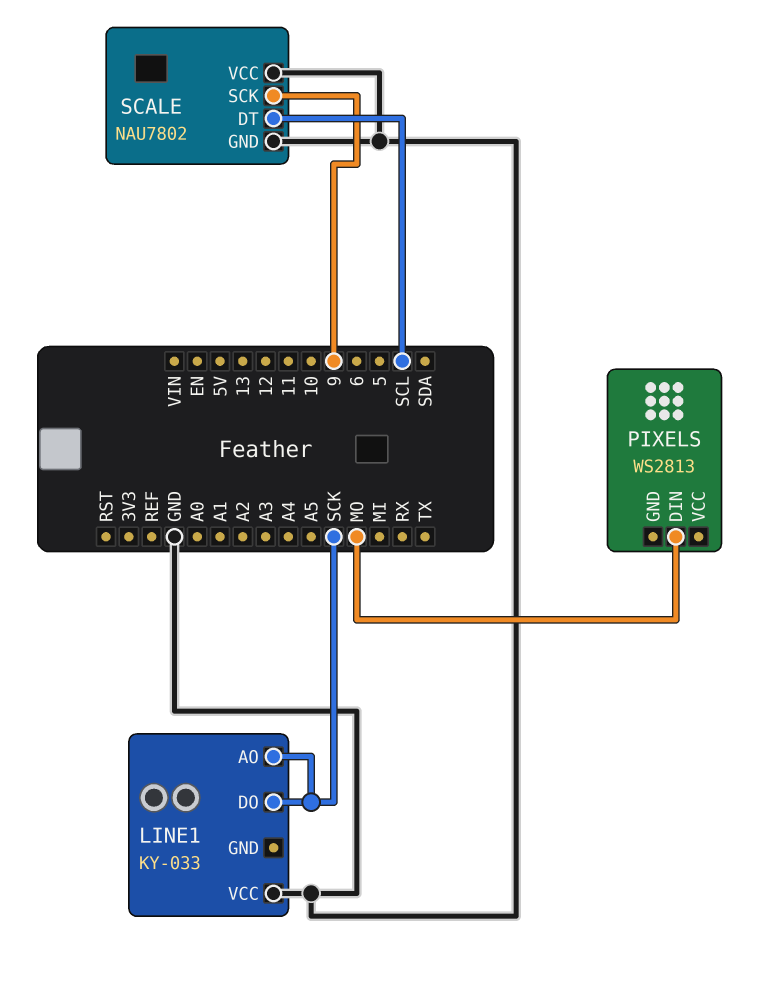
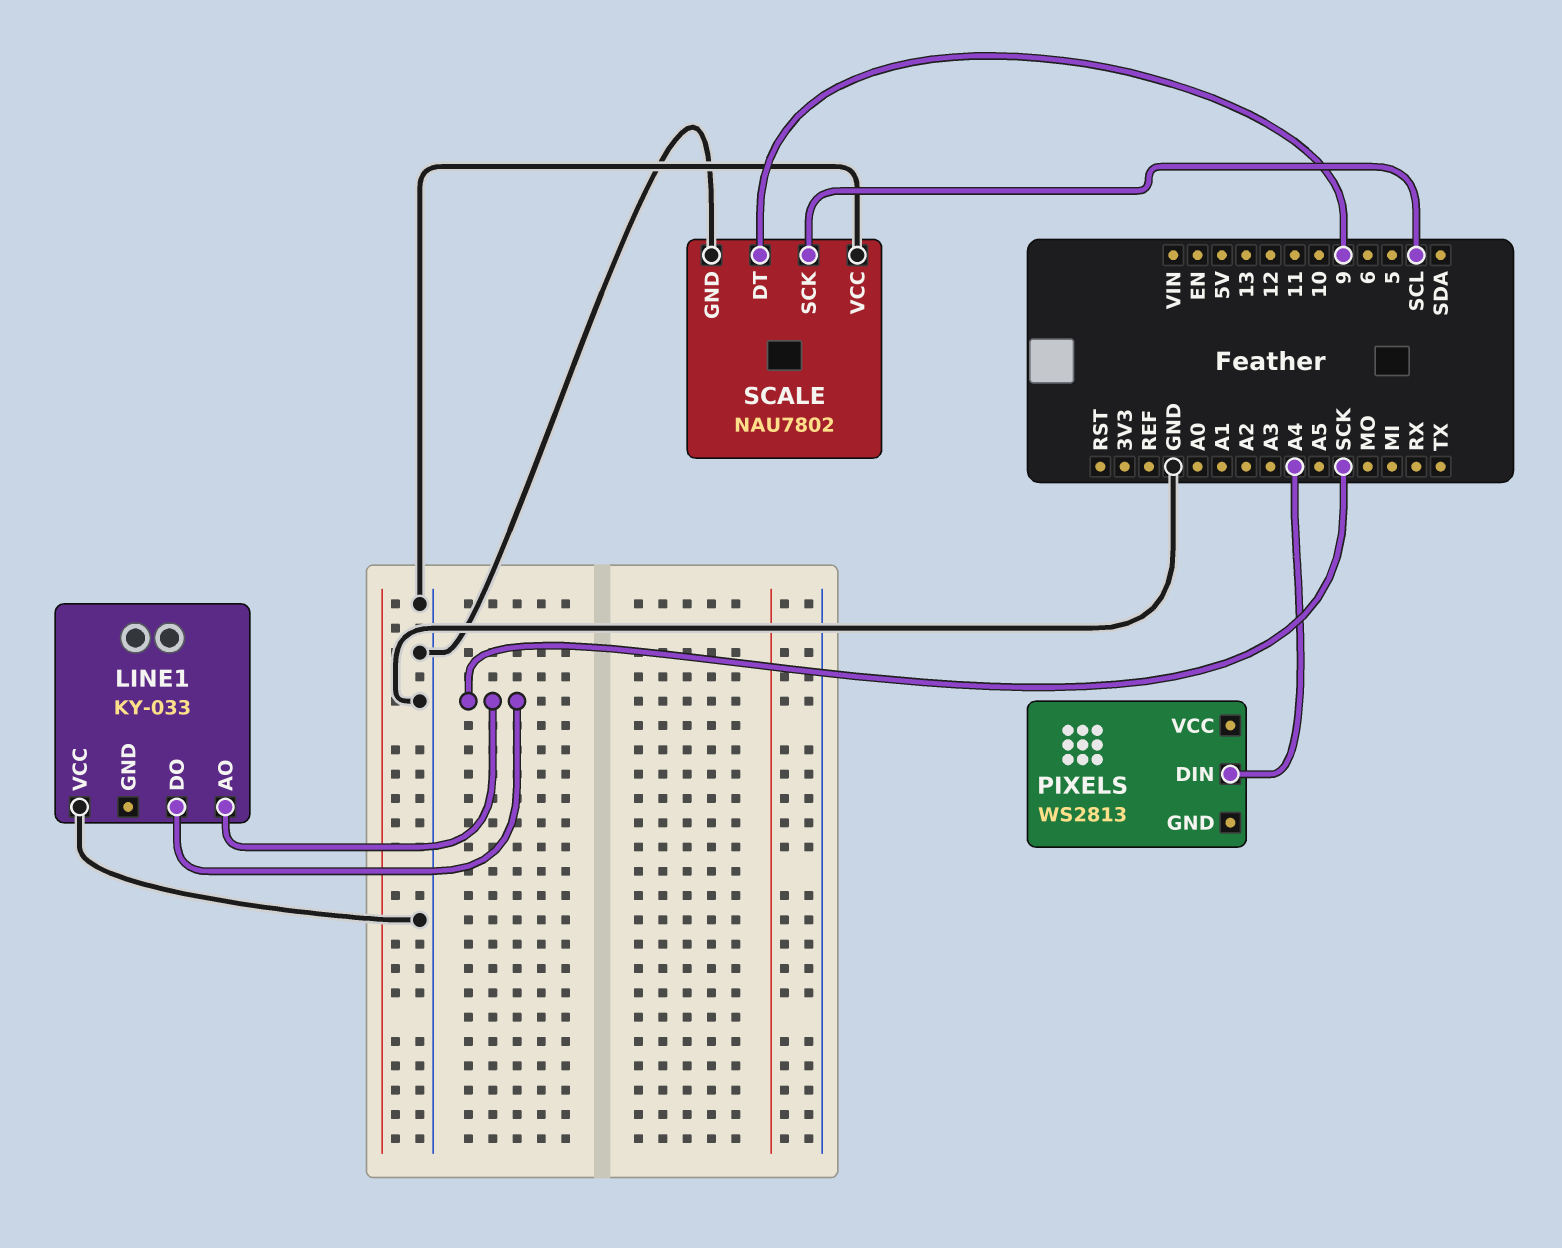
PIXELS pin DIN: MO -> A4
SCALE pin DT: SCL -> 9
SCALE pin SCK: 9 -> SCL

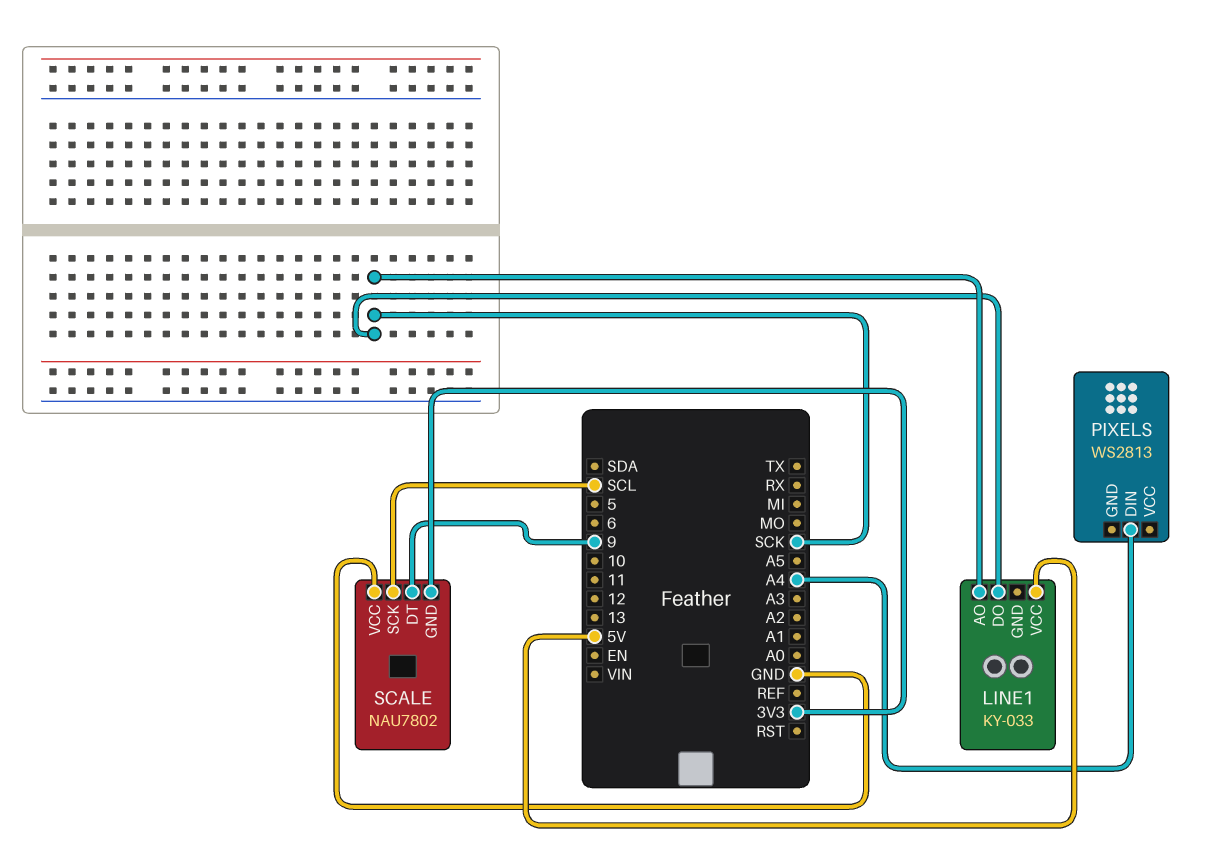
LINE1 pin VCC: GND -> 5V
SCALE pin GND: GND -> 3V3

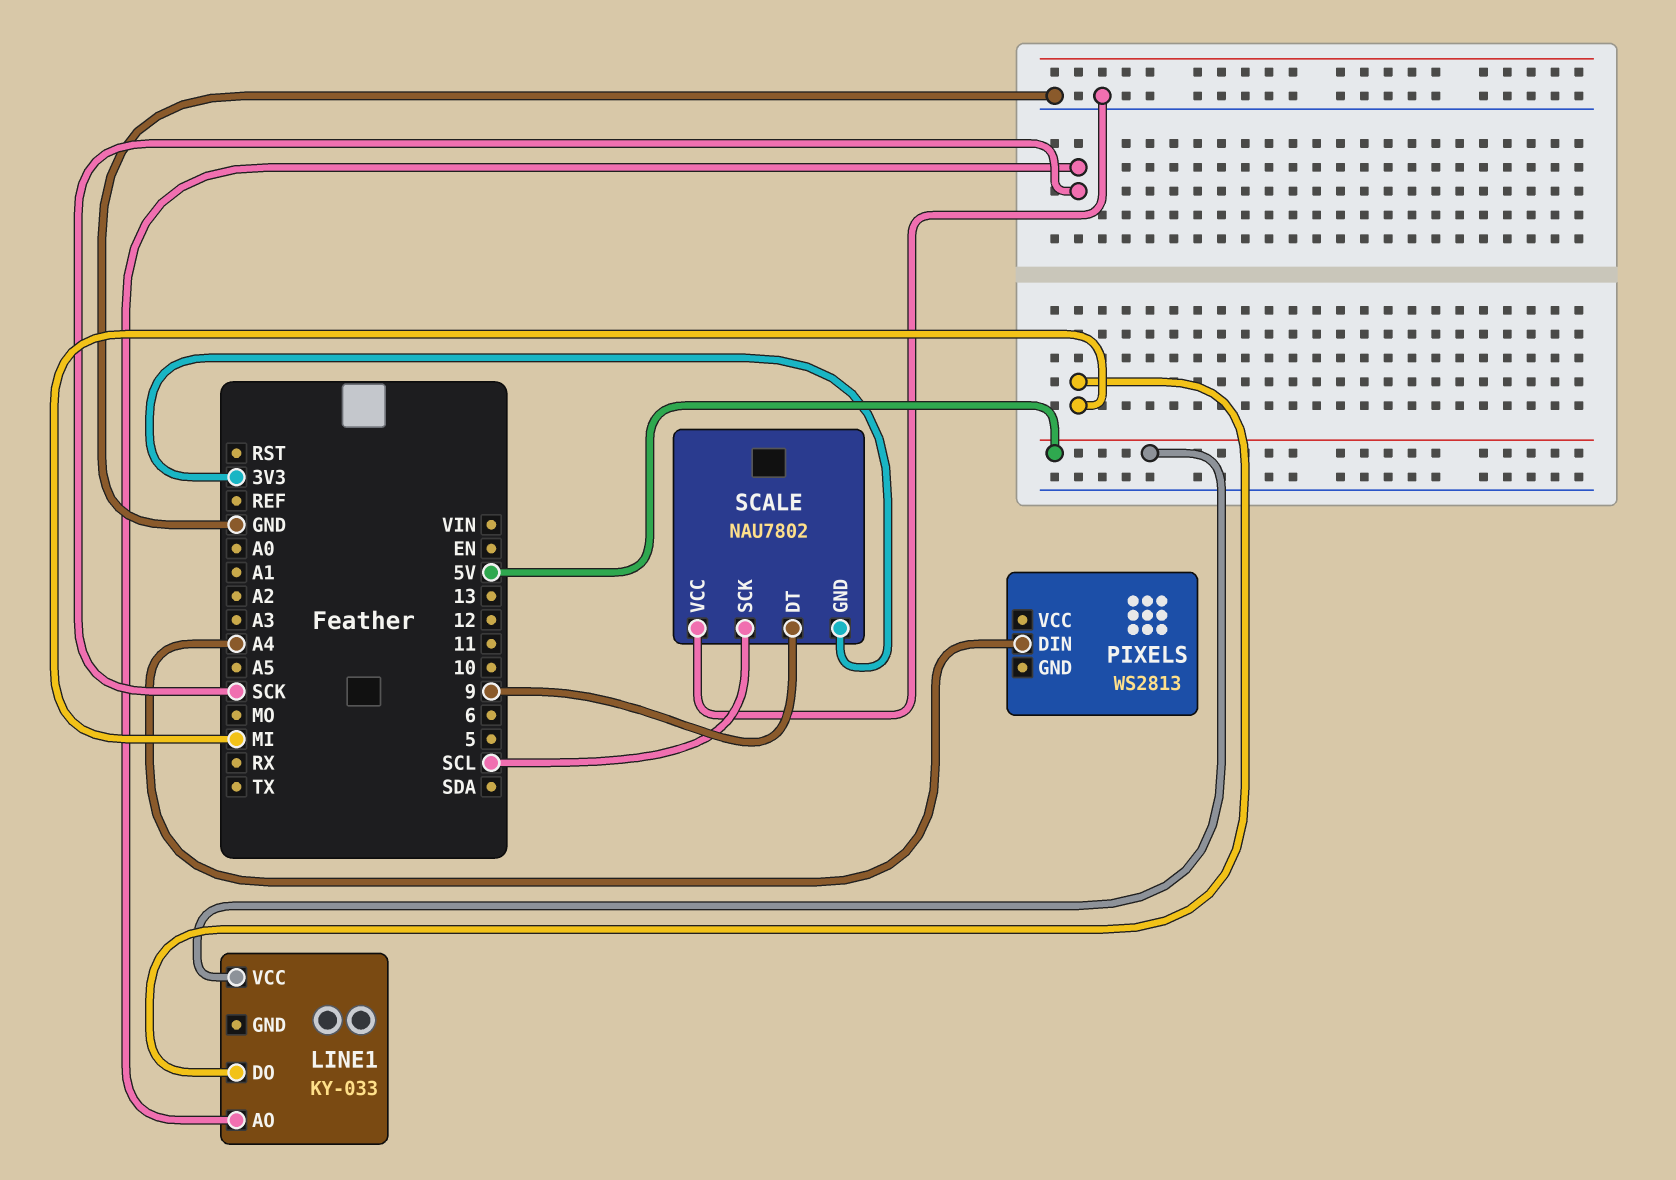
LINE1 pin DO: SCK -> MI

